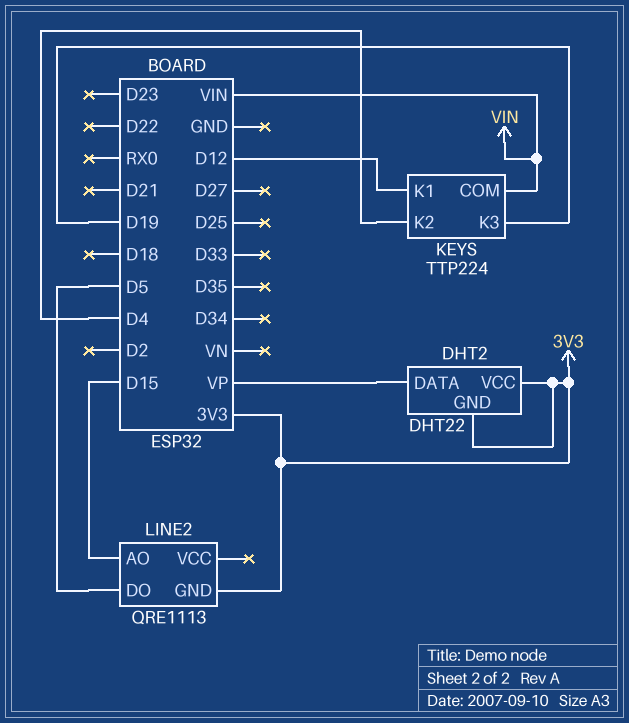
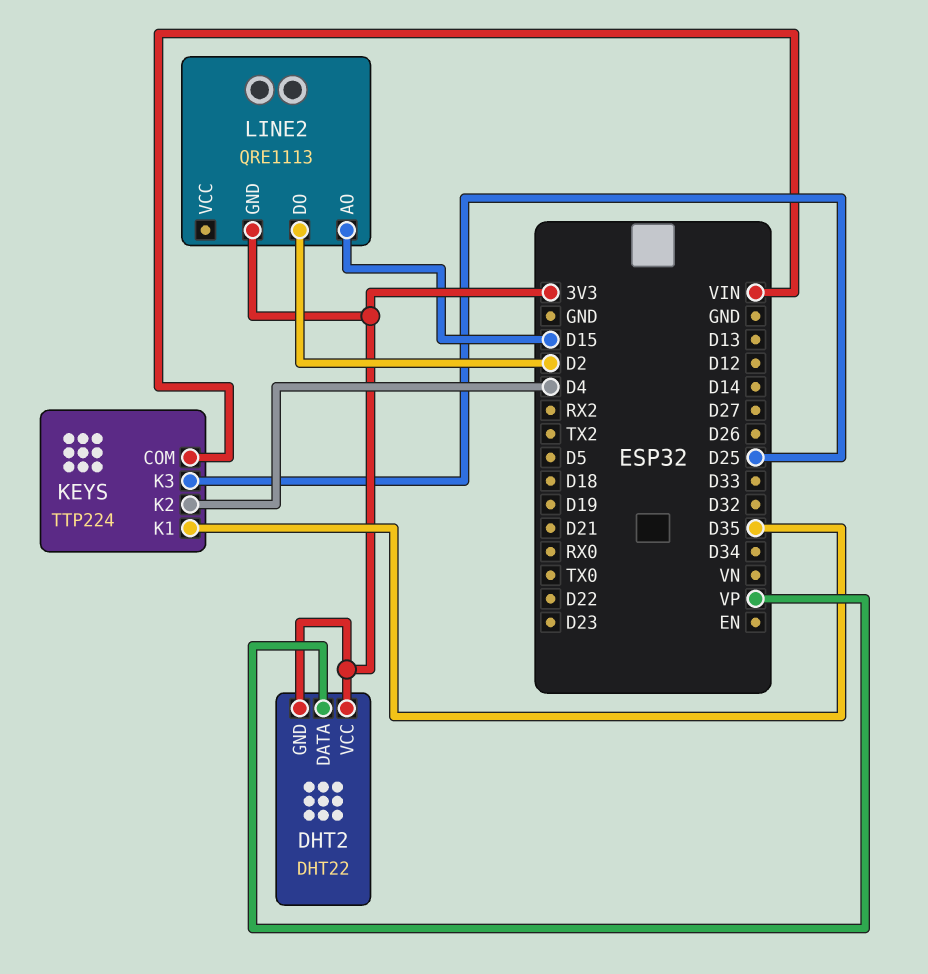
KEYS pin K1: D12 -> D35
KEYS pin K3: D19 -> D25
LINE2 pin DO: D5 -> D2

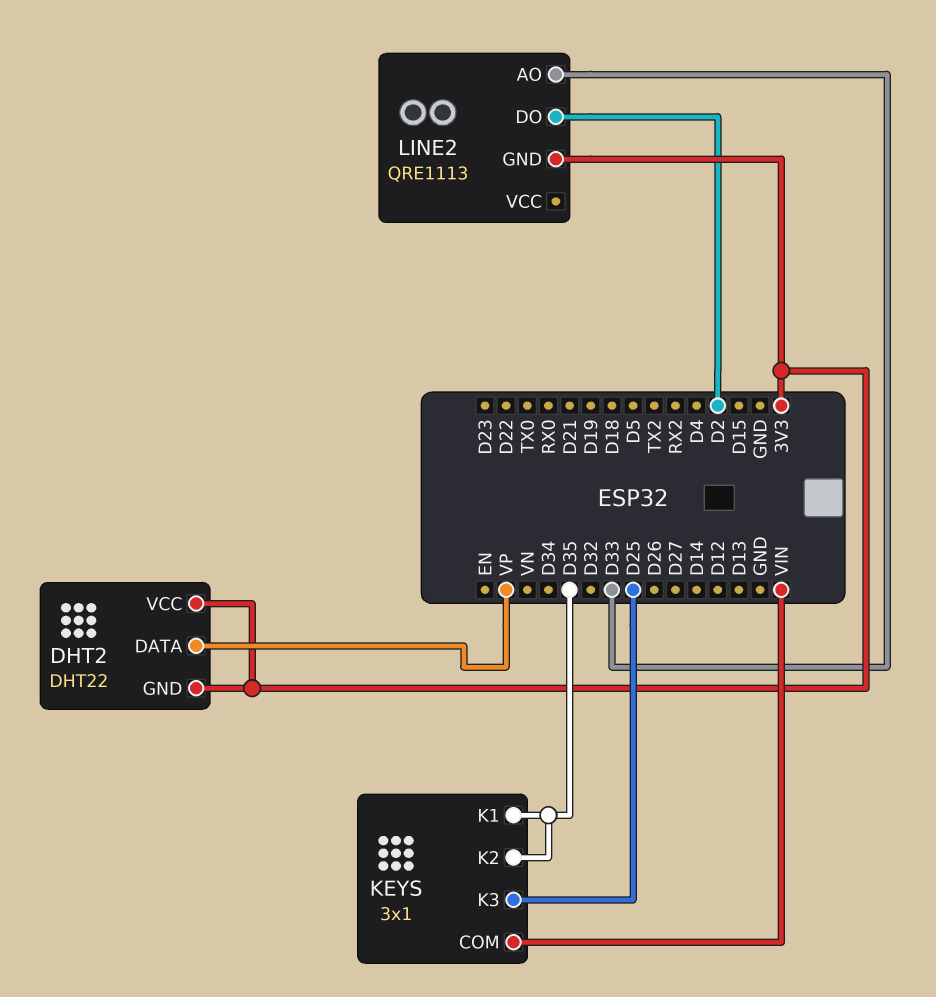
KEYS: TTP224 -> 3x1
KEYS pin K2: D4 -> D35
LINE2 pin AO: D15 -> D33

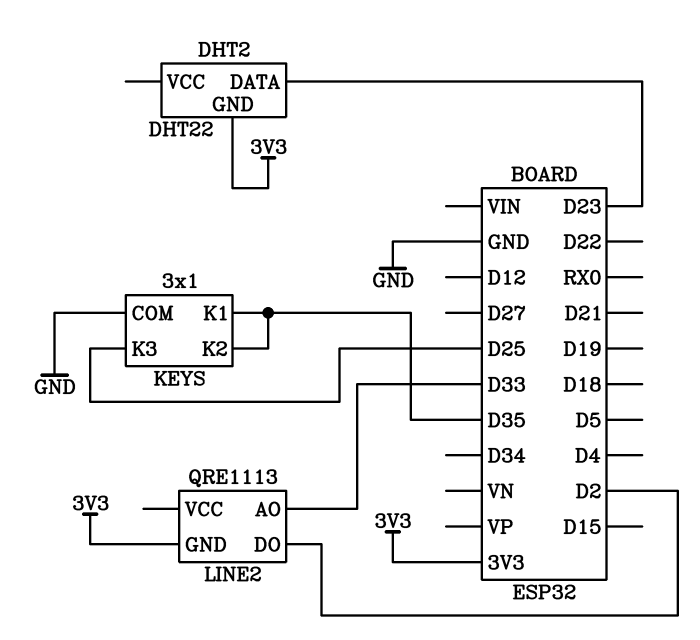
DHT2 pin DATA: VP -> D23
DHT2 pin VCC: 3V3 -> none
KEYS pin COM: VIN -> GND

